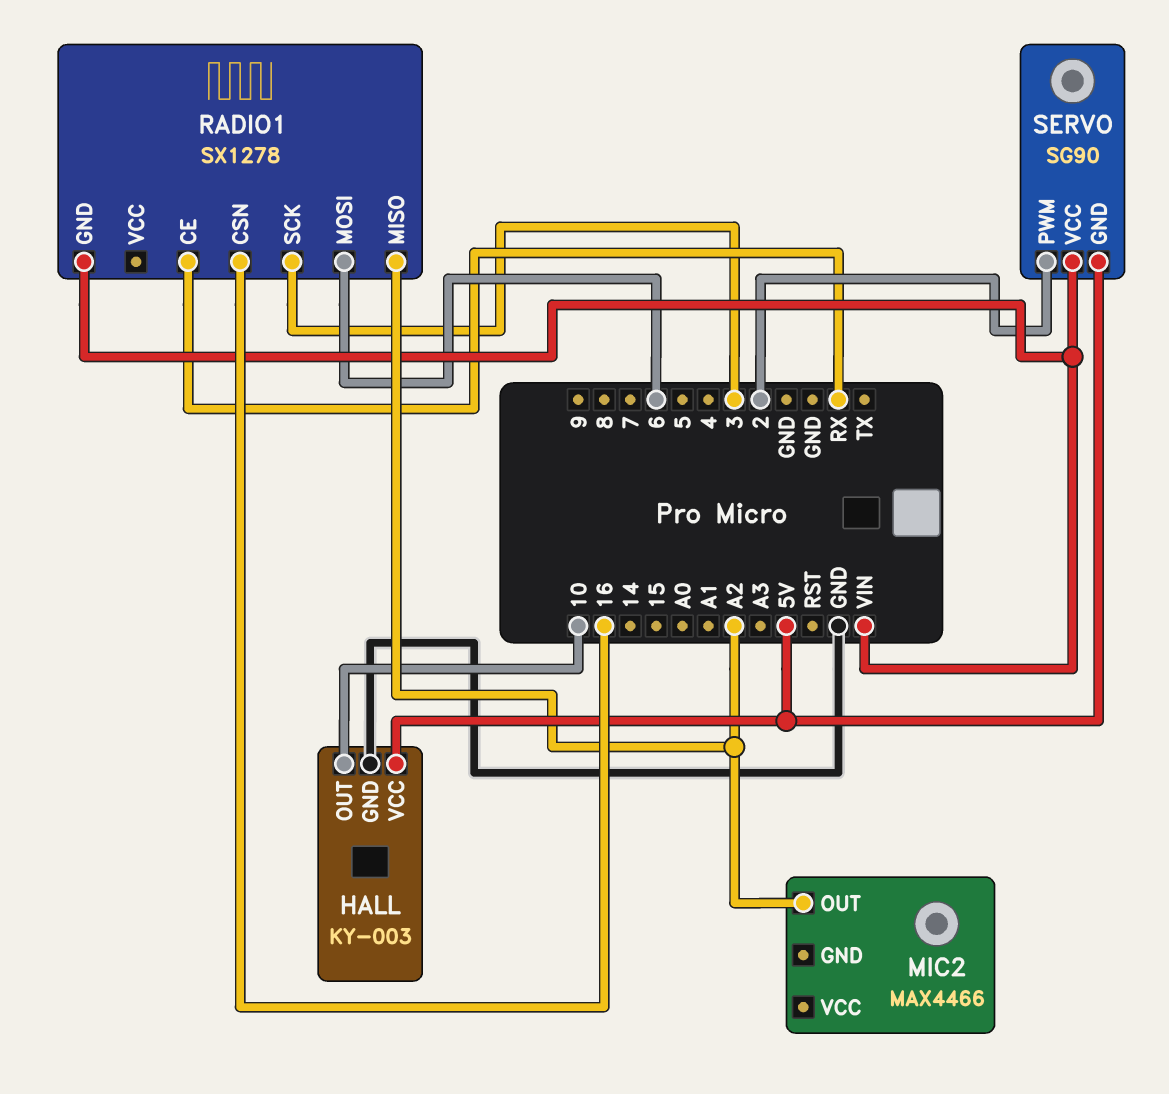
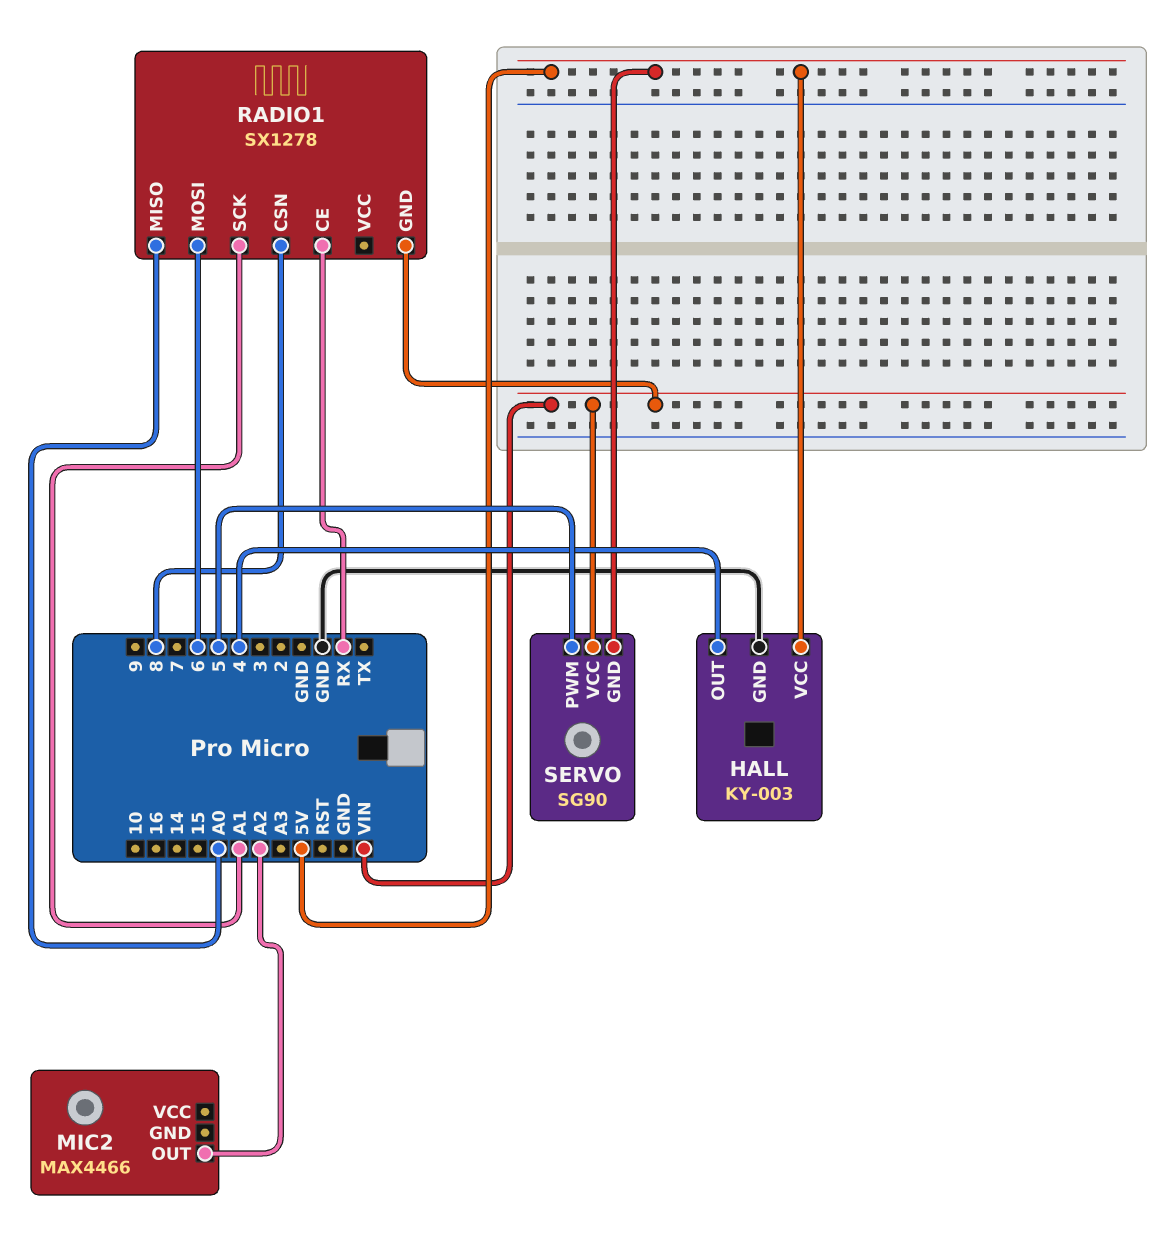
HALL pin OUT: 10 -> 4
RADIO1 pin CSN: 16 -> 8
RADIO1 pin MISO: A2 -> A0
RADIO1 pin SCK: 3 -> A1
SERVO pin PWM: 2 -> 5

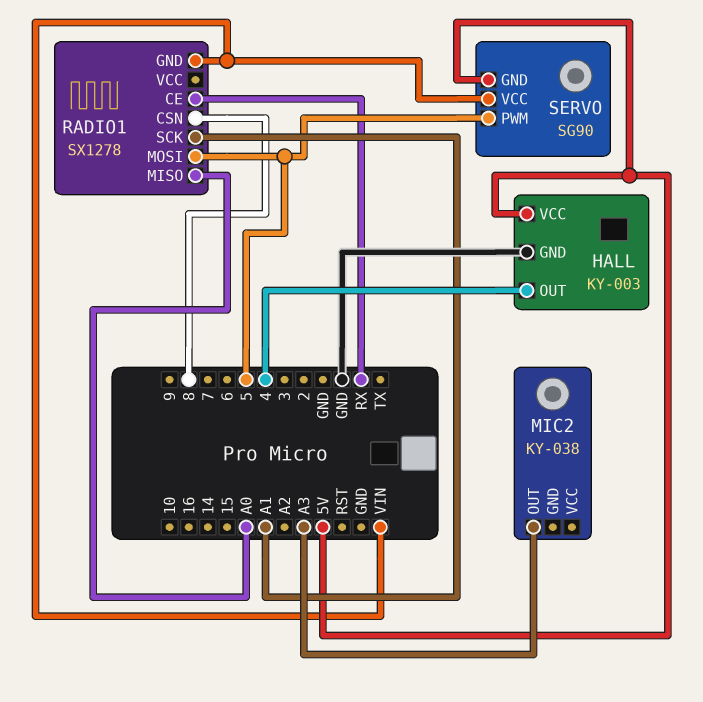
MIC2: MAX4466 -> KY-038
MIC2 pin OUT: A2 -> A3
RADIO1 pin MOSI: 6 -> 5

